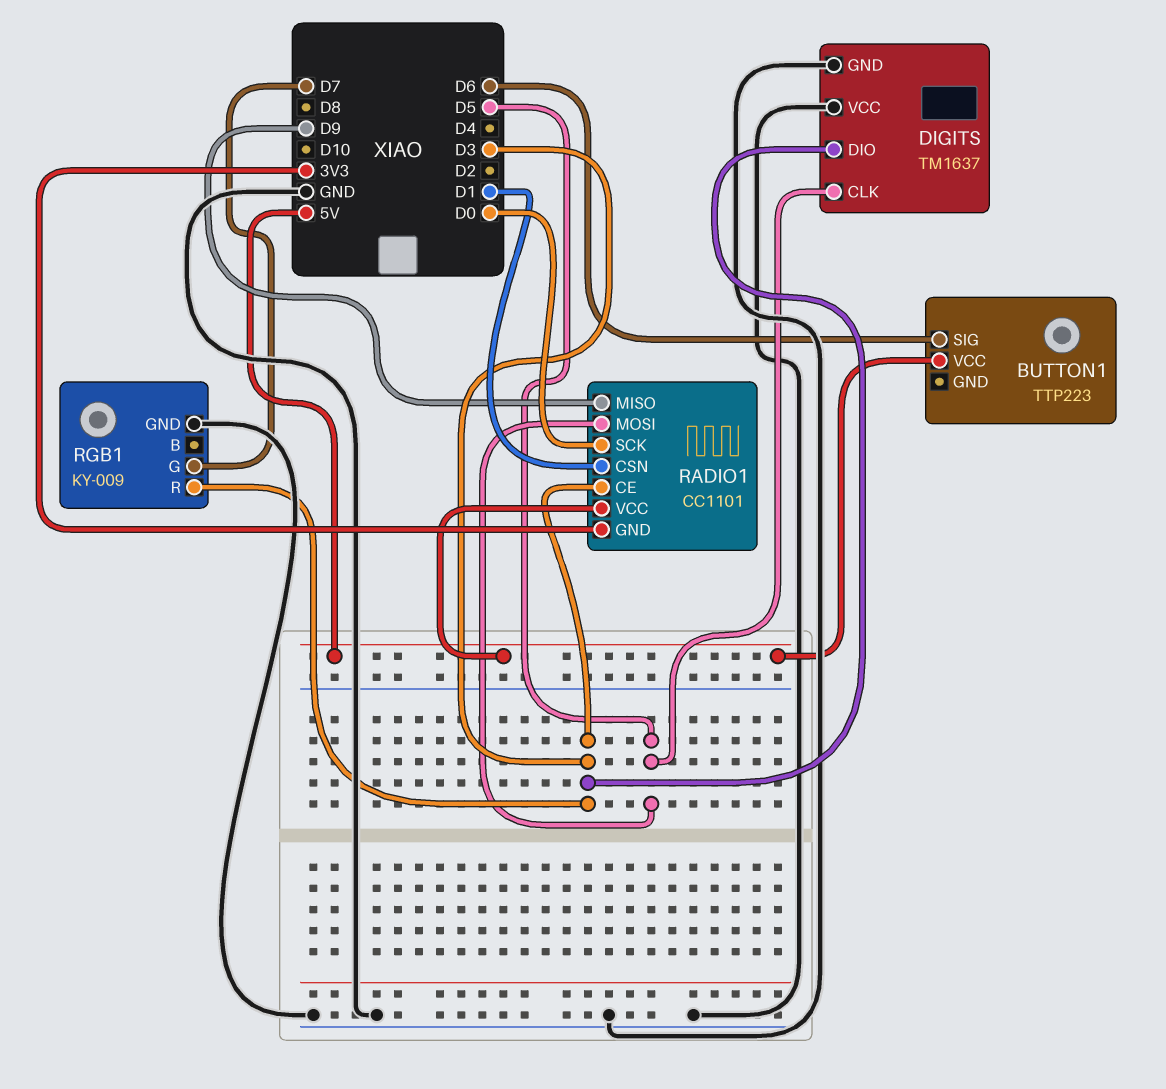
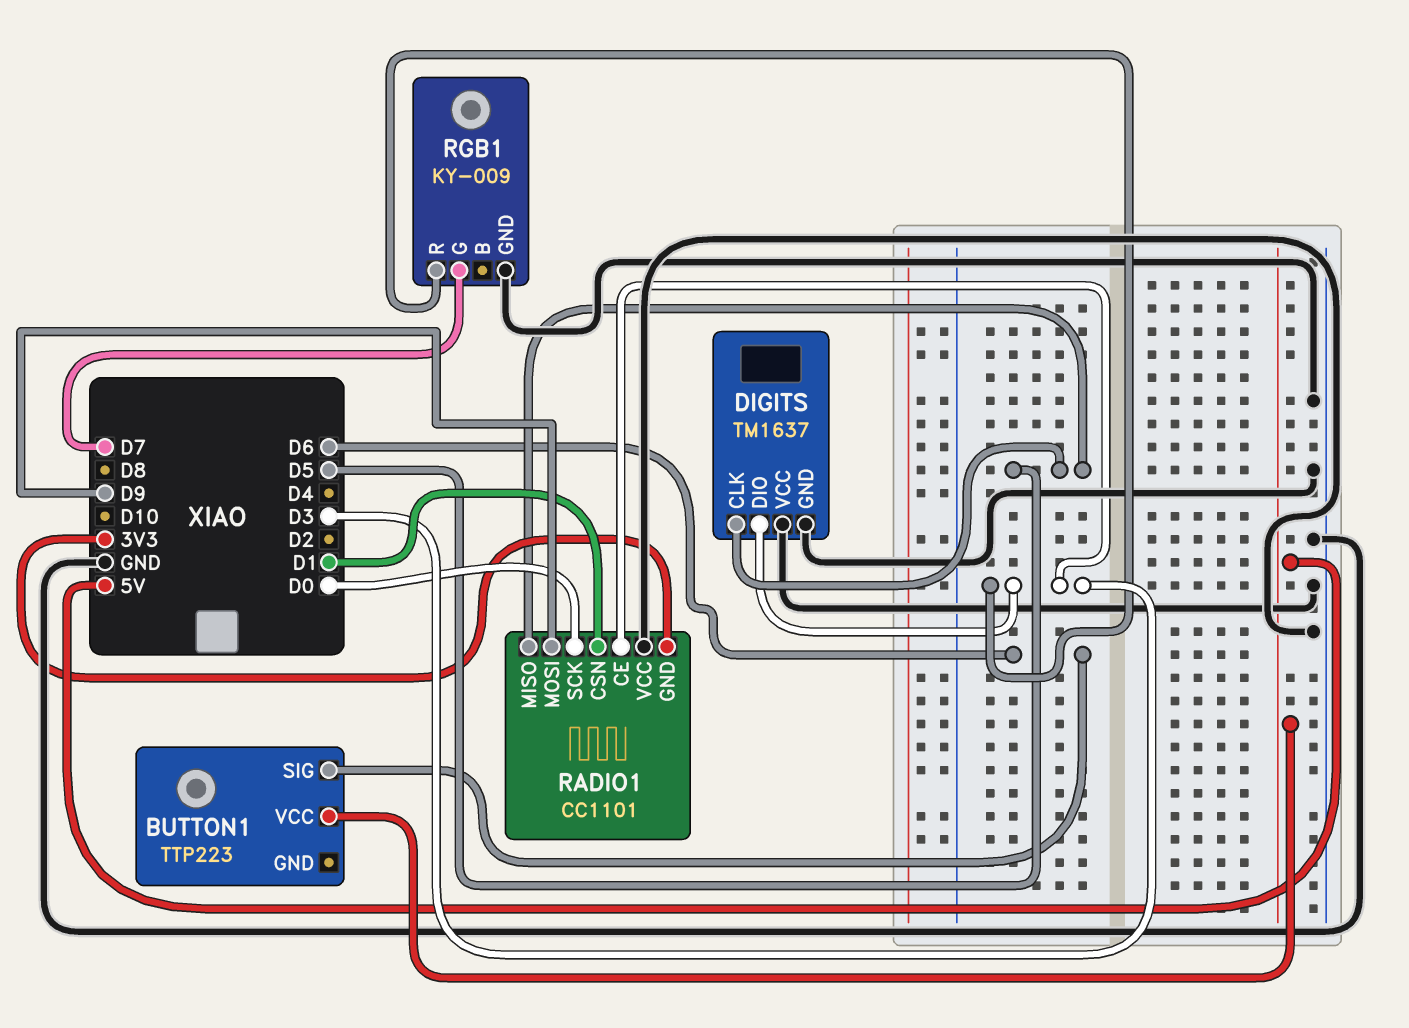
RADIO1 pin MISO: D9 -> D5
RADIO1 pin MOSI: D5 -> D9
RADIO1 pin VCC: 5V -> GND

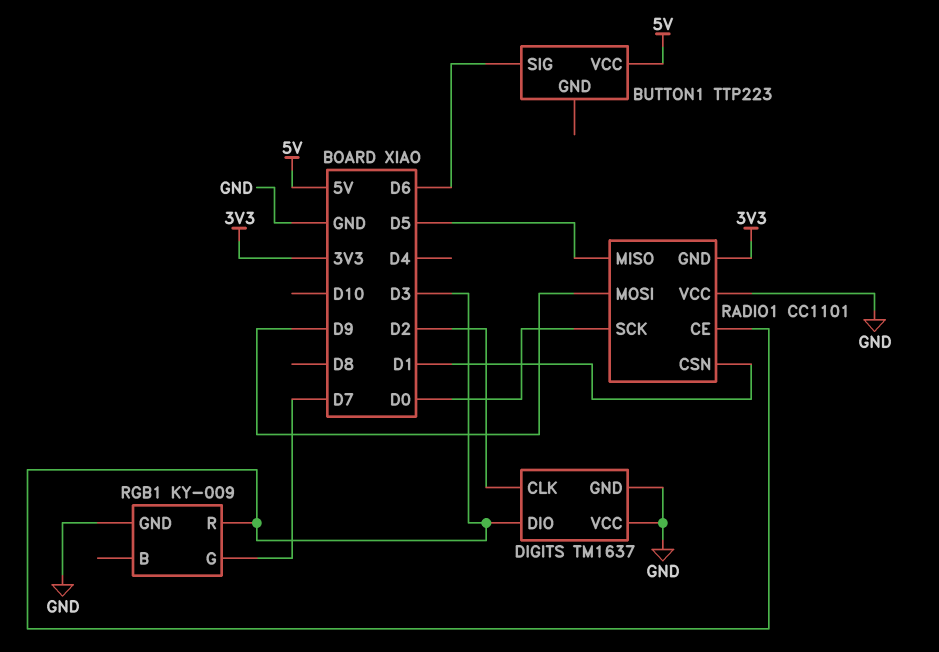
DIGITS pin CLK: D5 -> D2

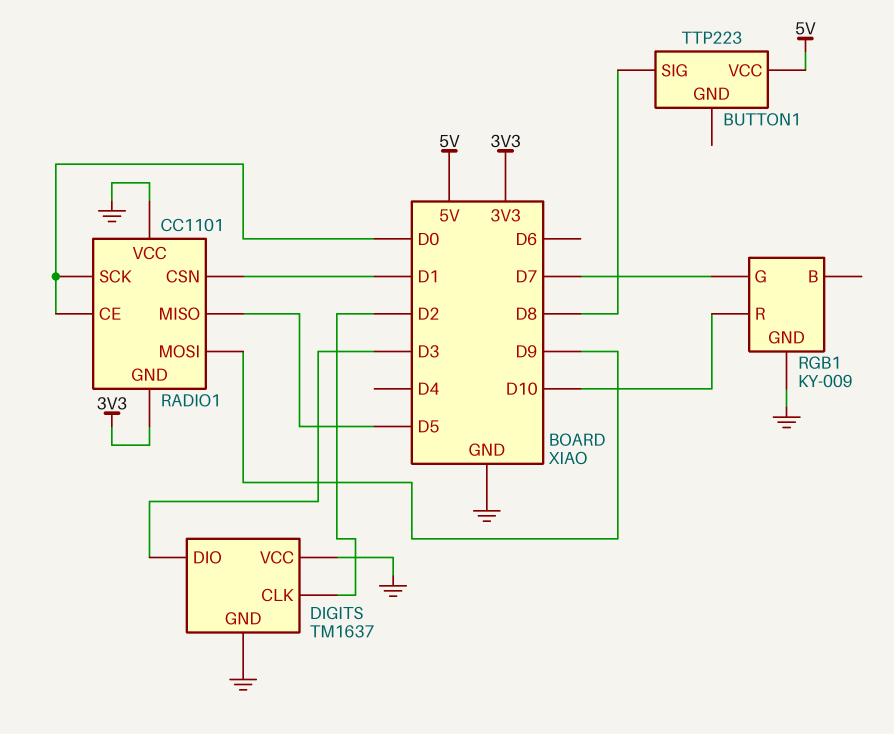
BUTTON1 pin SIG: D6 -> D8
RADIO1 pin CE: D3 -> D0
RGB1 pin R: D3 -> D10

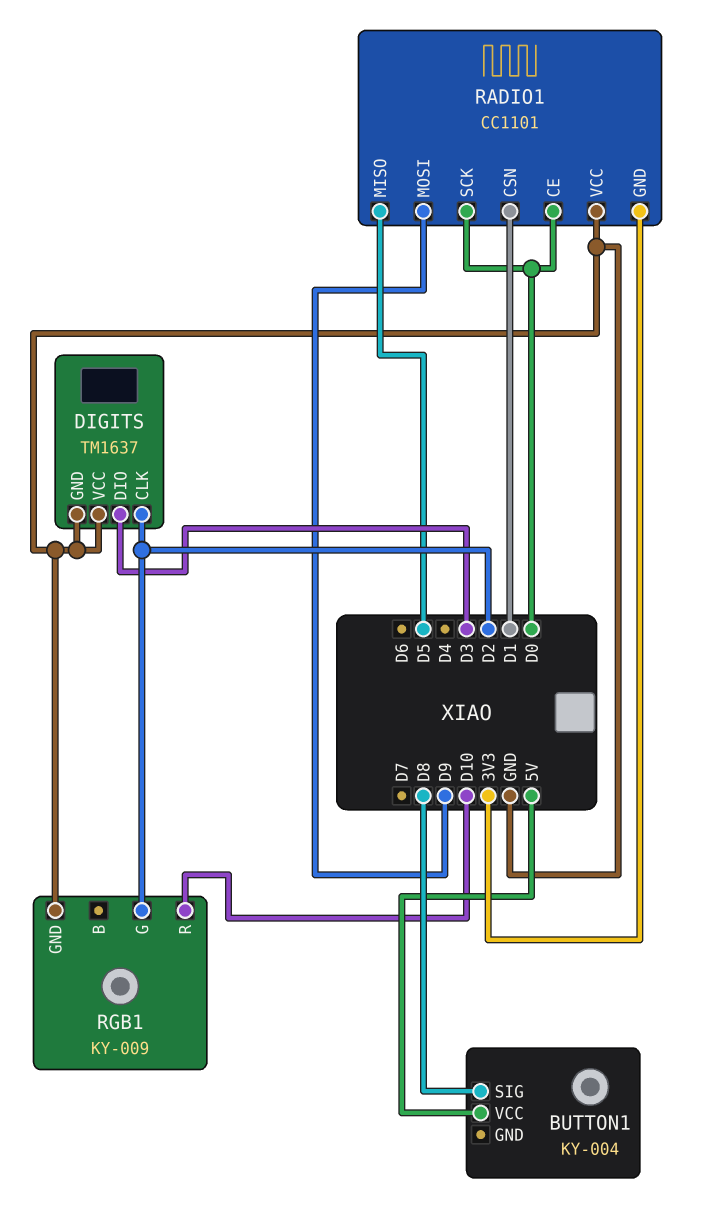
BUTTON1: TTP223 -> KY-004
RGB1 pin G: D7 -> D2

